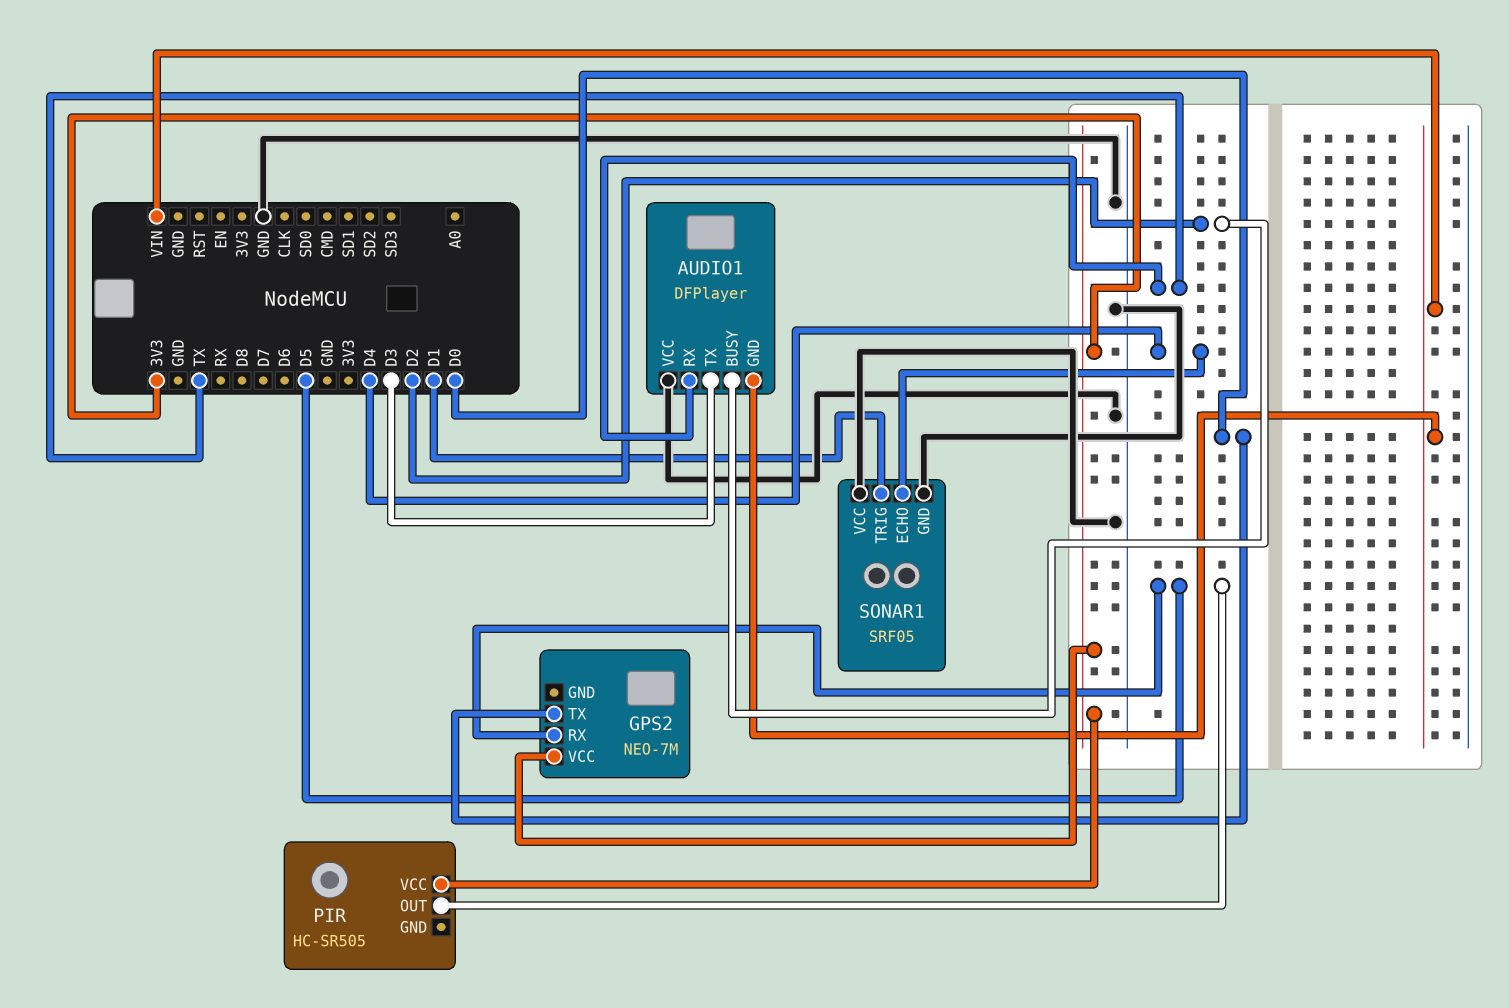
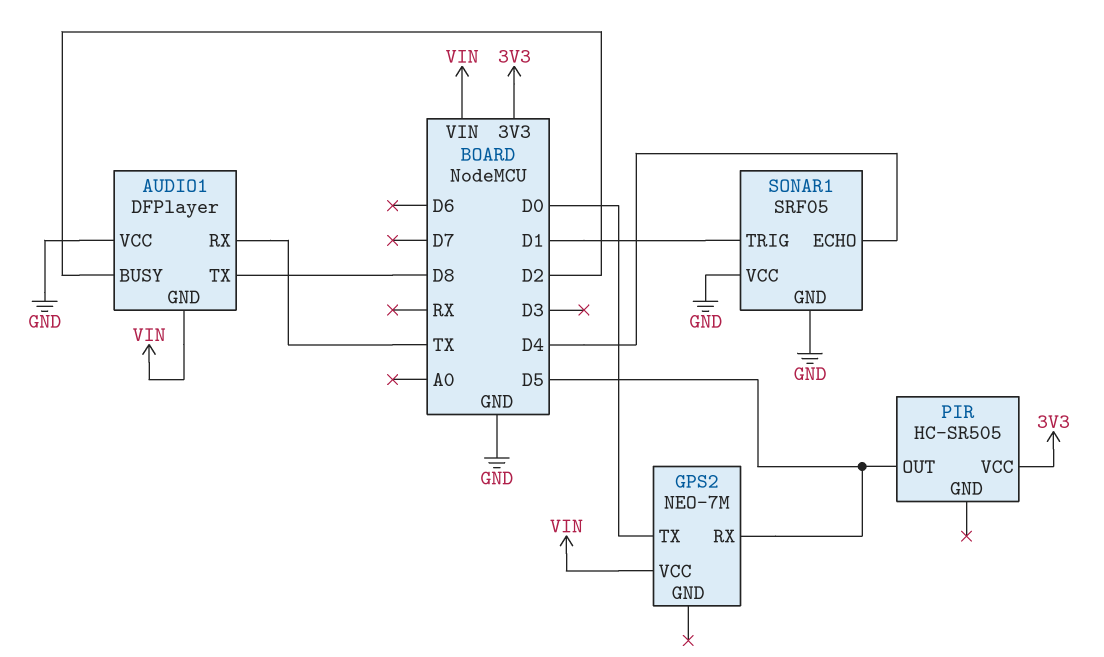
AUDIO1 pin TX: D3 -> D8
GPS2 pin VCC: 3V3 -> VIN

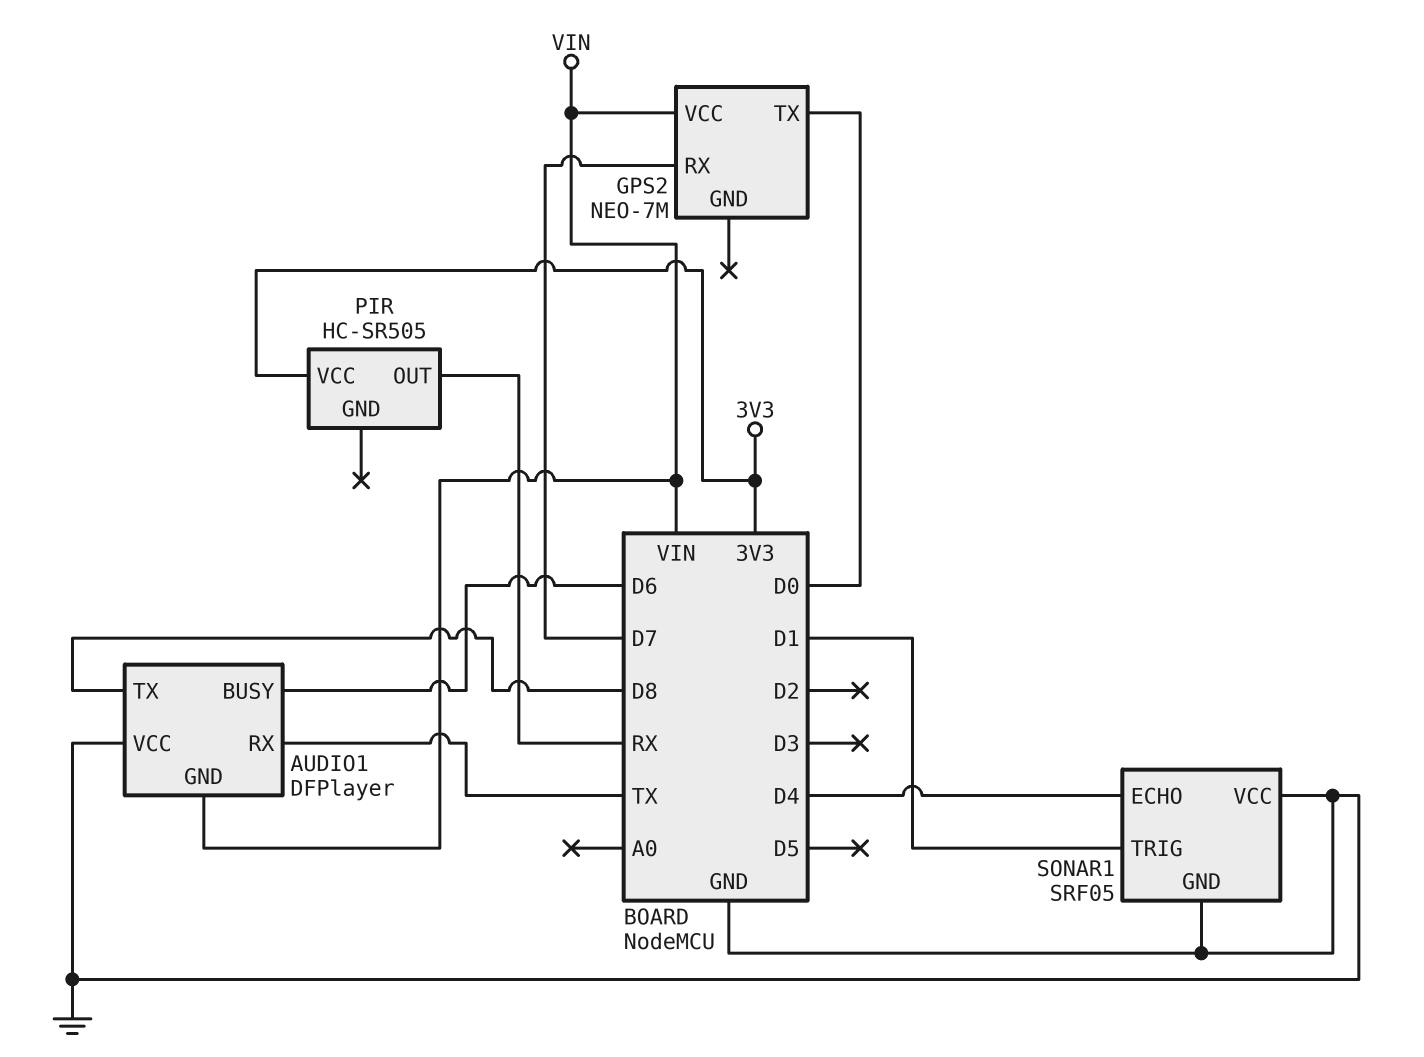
AUDIO1 pin BUSY: D2 -> D6
GPS2 pin RX: D5 -> D7
PIR pin OUT: D5 -> RX

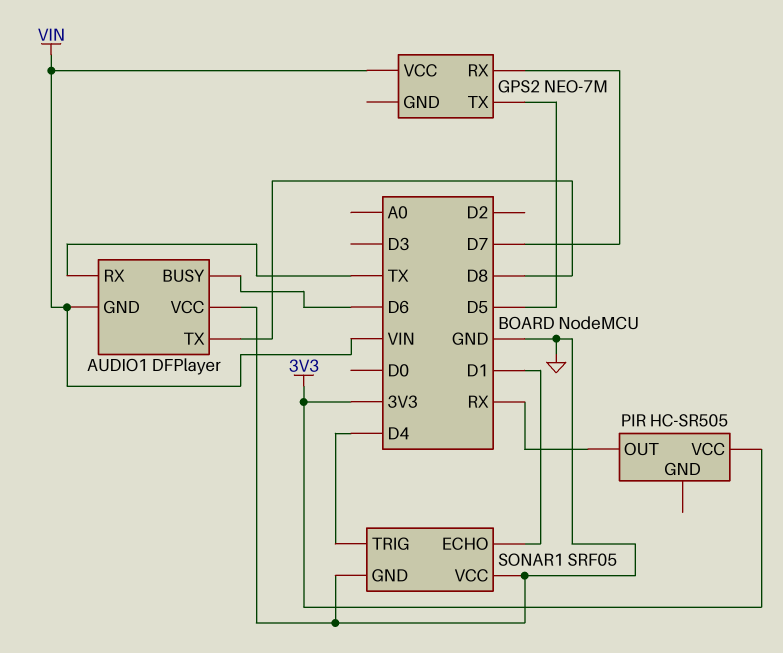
GPS2 pin TX: D0 -> D5
SONAR1 pin ECHO: D4 -> D1
SONAR1 pin TRIG: D1 -> D4

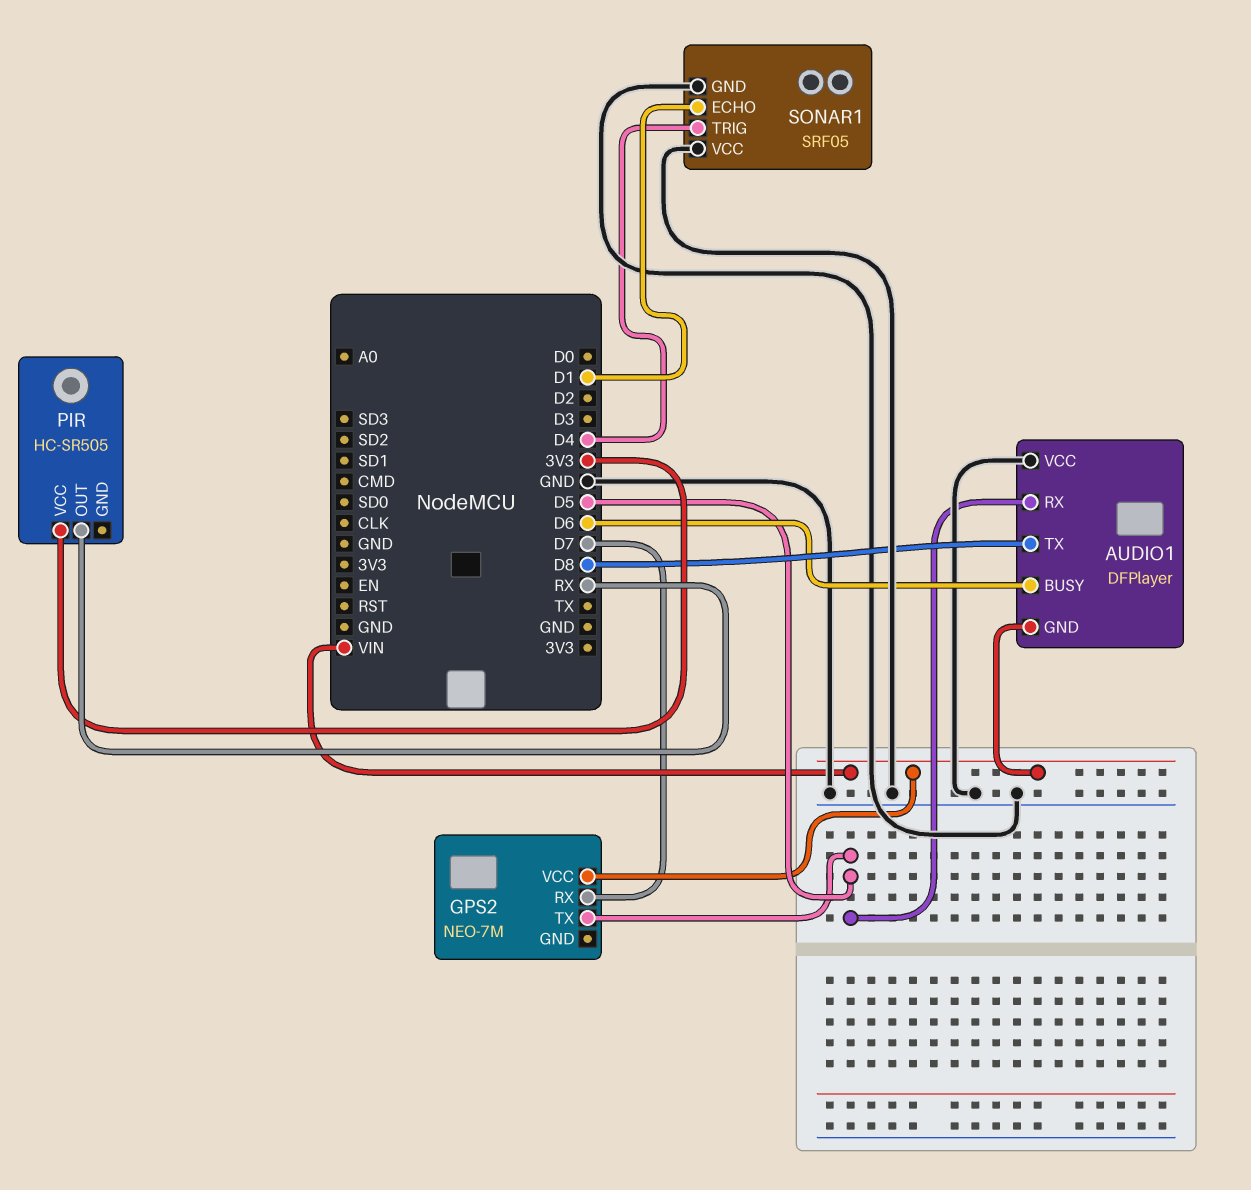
AUDIO1 pin RX: TX -> D5

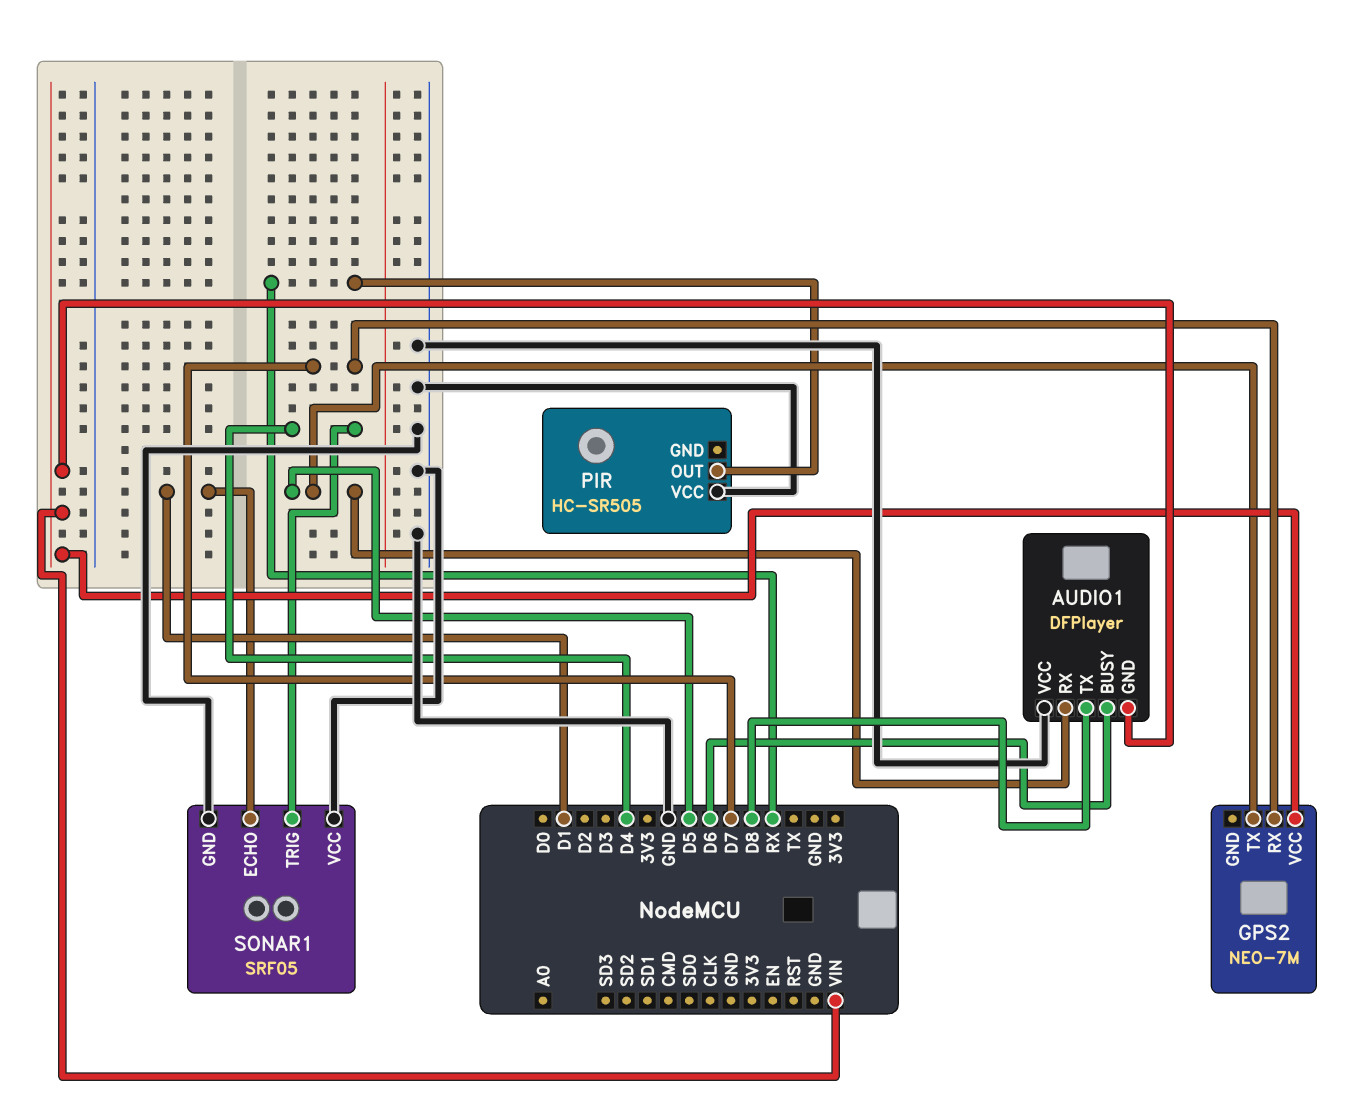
PIR pin VCC: 3V3 -> GND

